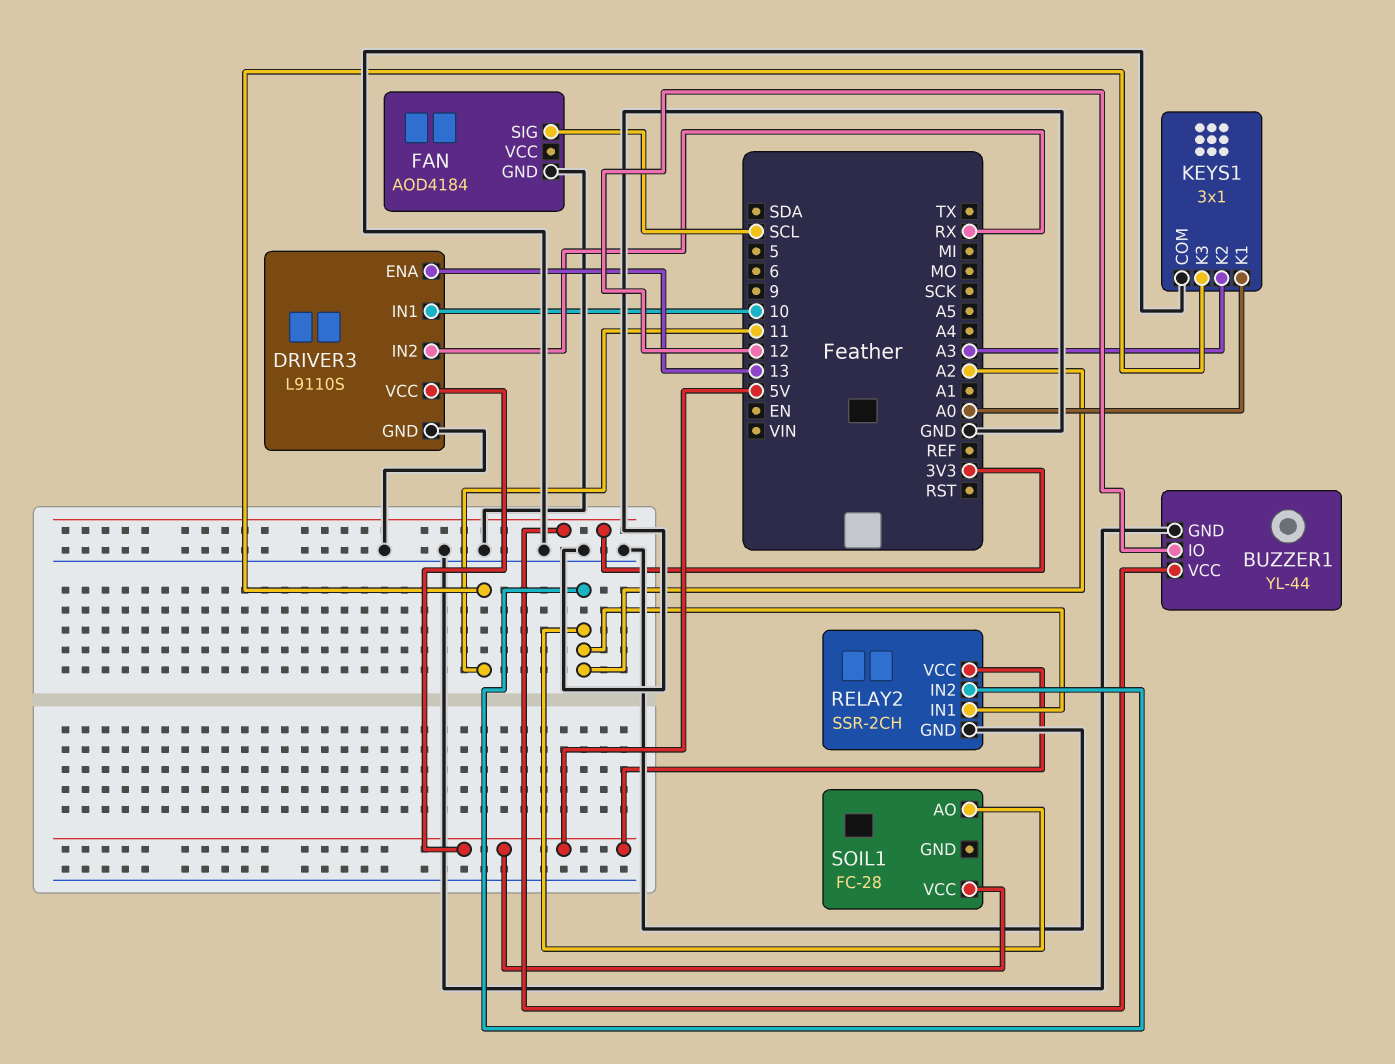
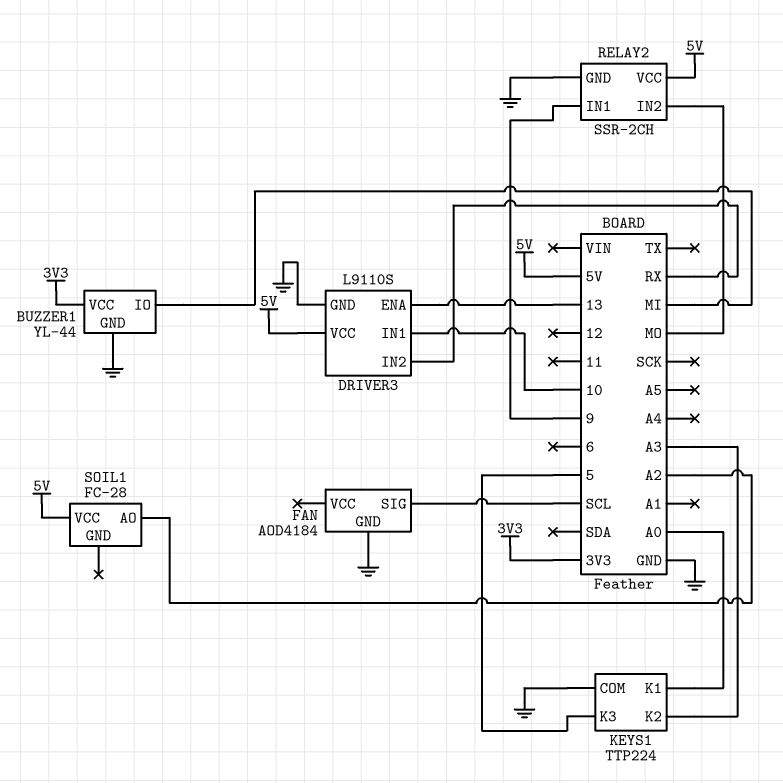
BUZZER1 pin IO: 12 -> MI
KEYS1: 3x1 -> TTP224
KEYS1 pin K3: 11 -> 5
RELAY2 pin IN1: A2 -> 9
RELAY2 pin IN2: A2 -> MO

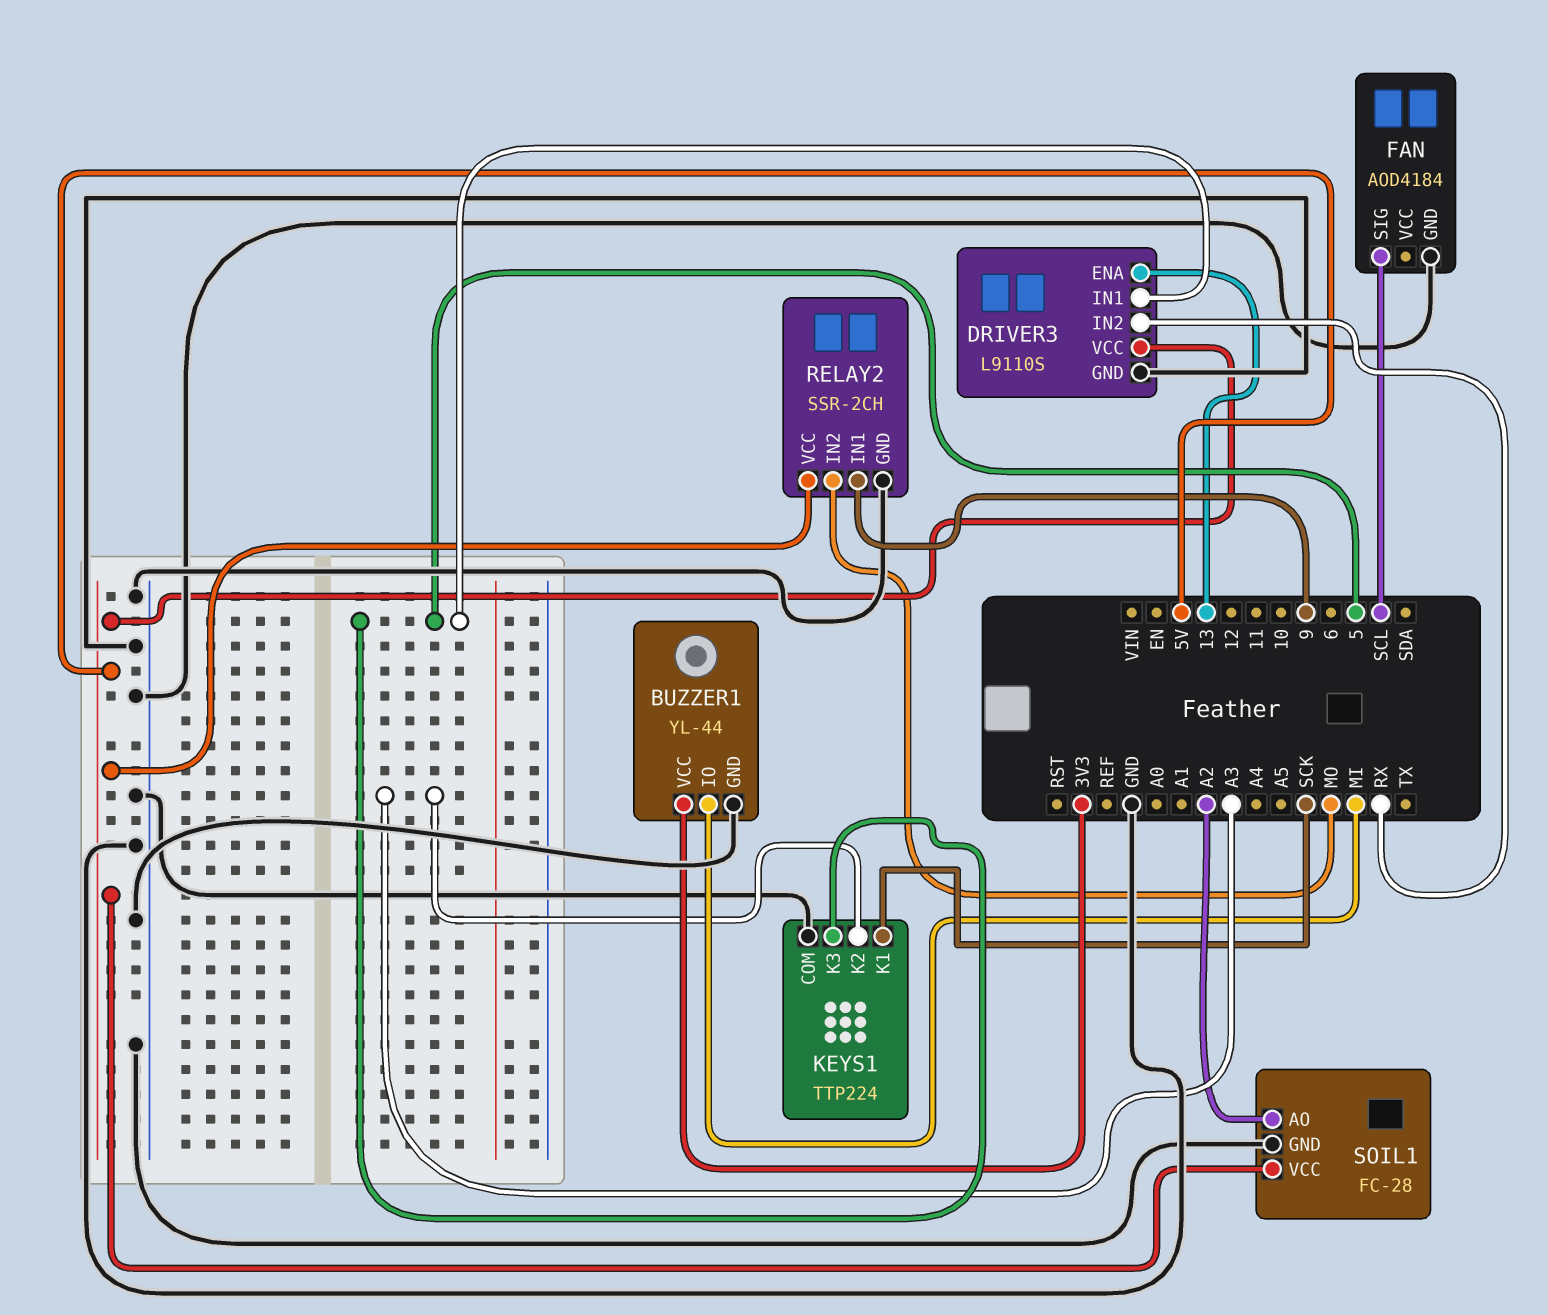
DRIVER3 pin IN1: 10 -> 5
KEYS1 pin K1: A0 -> SCK
SOIL1 pin GND: none -> GND

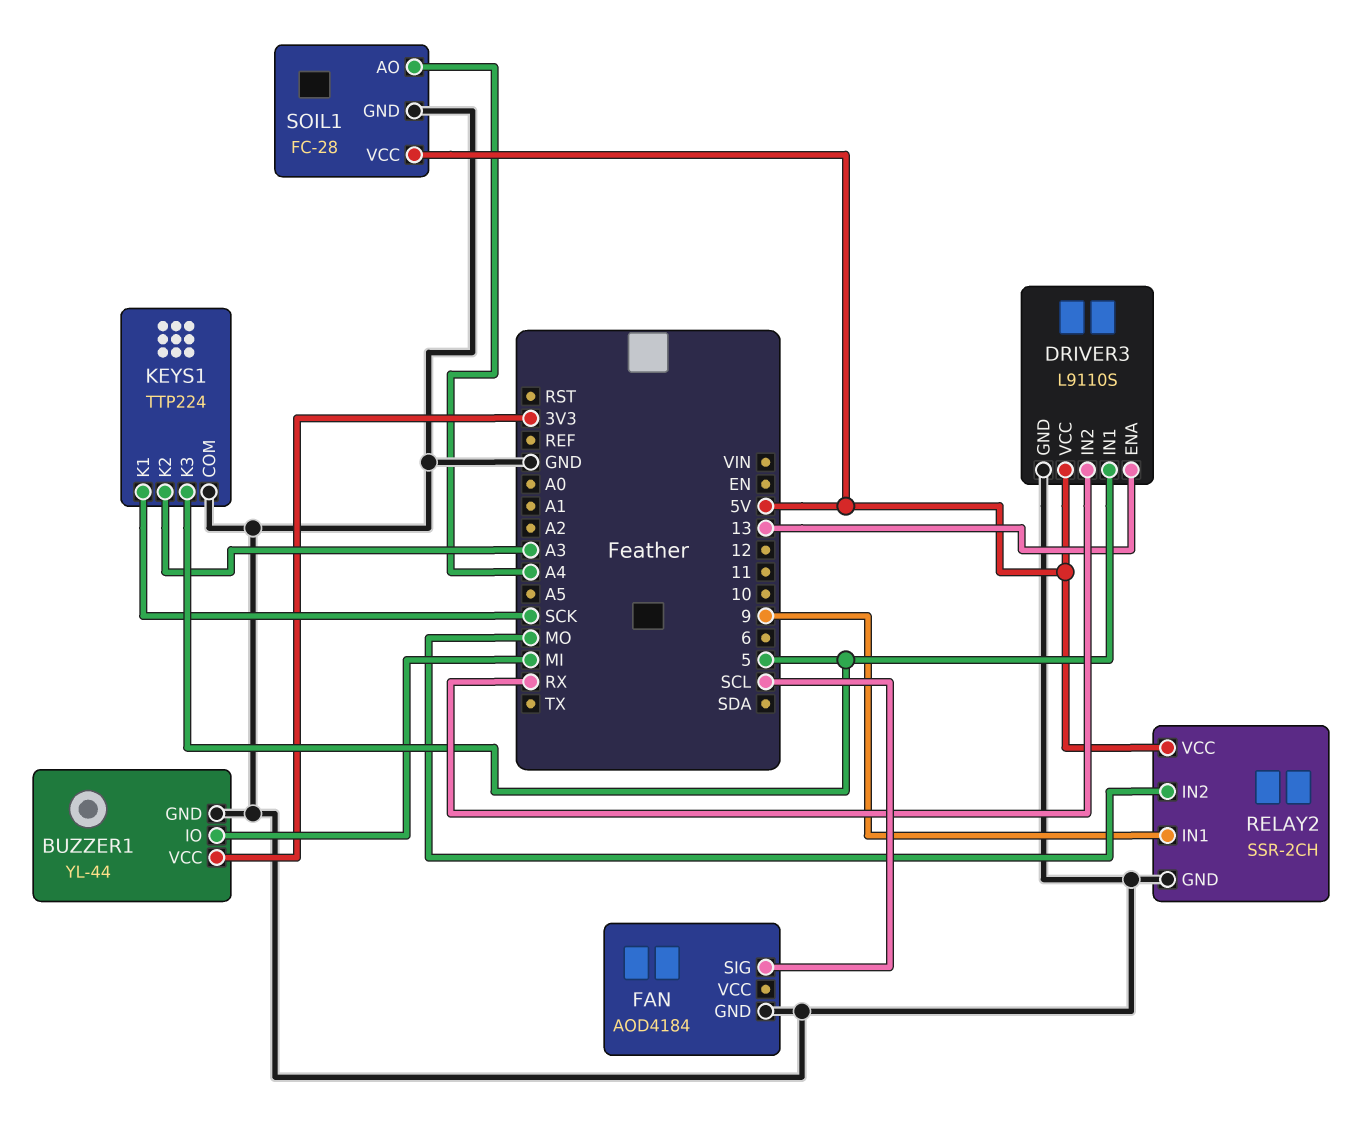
SOIL1 pin AO: A2 -> A4

